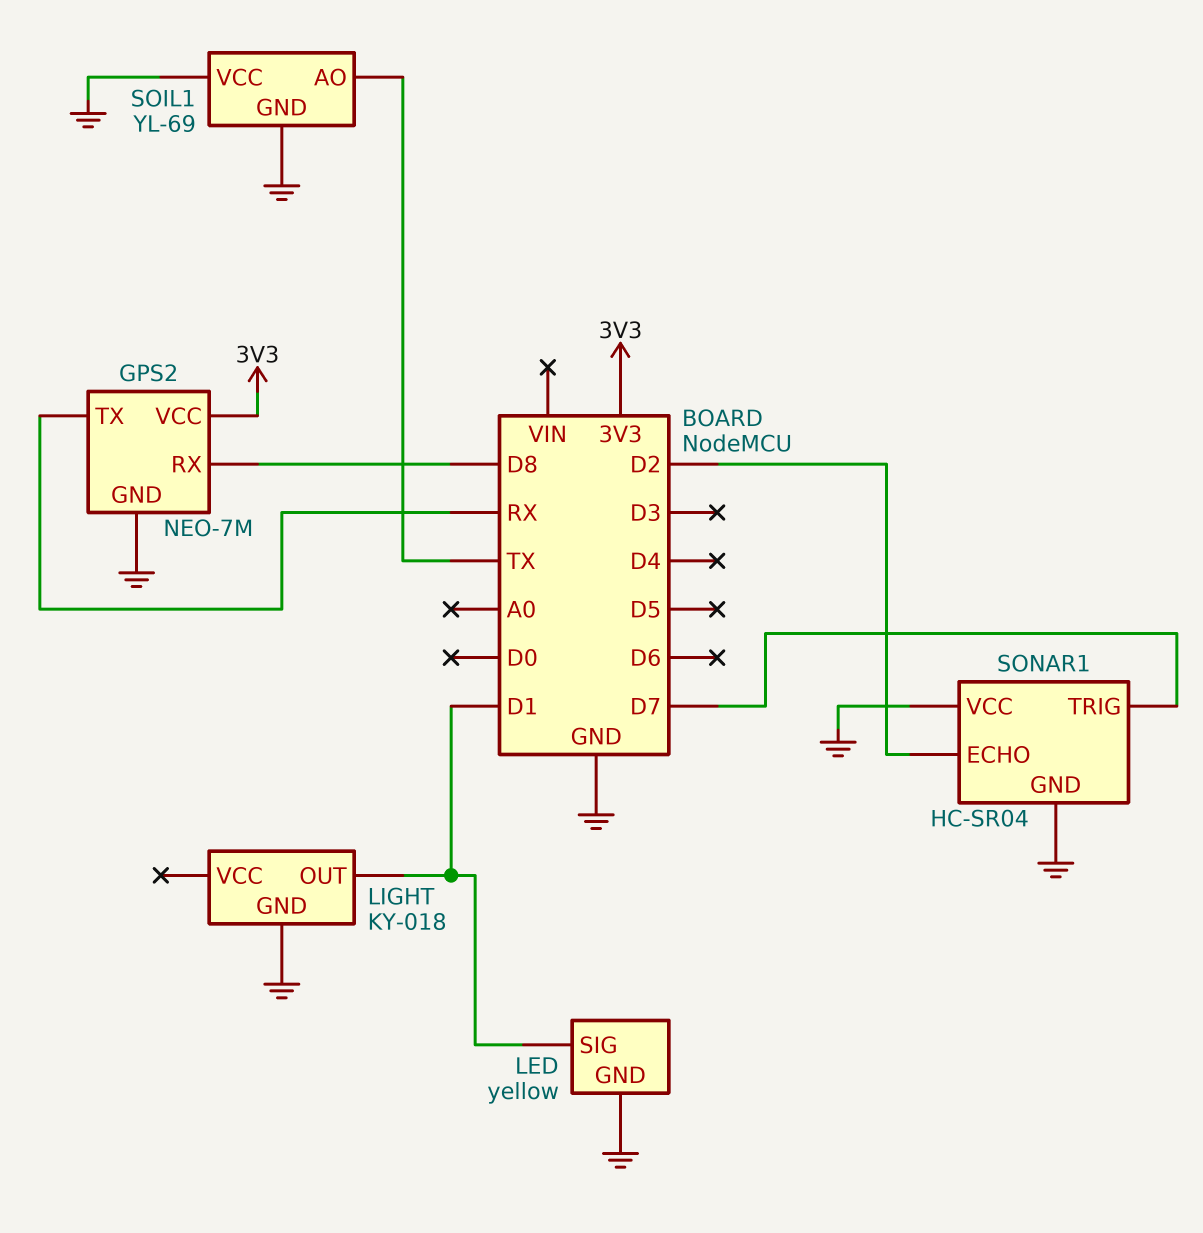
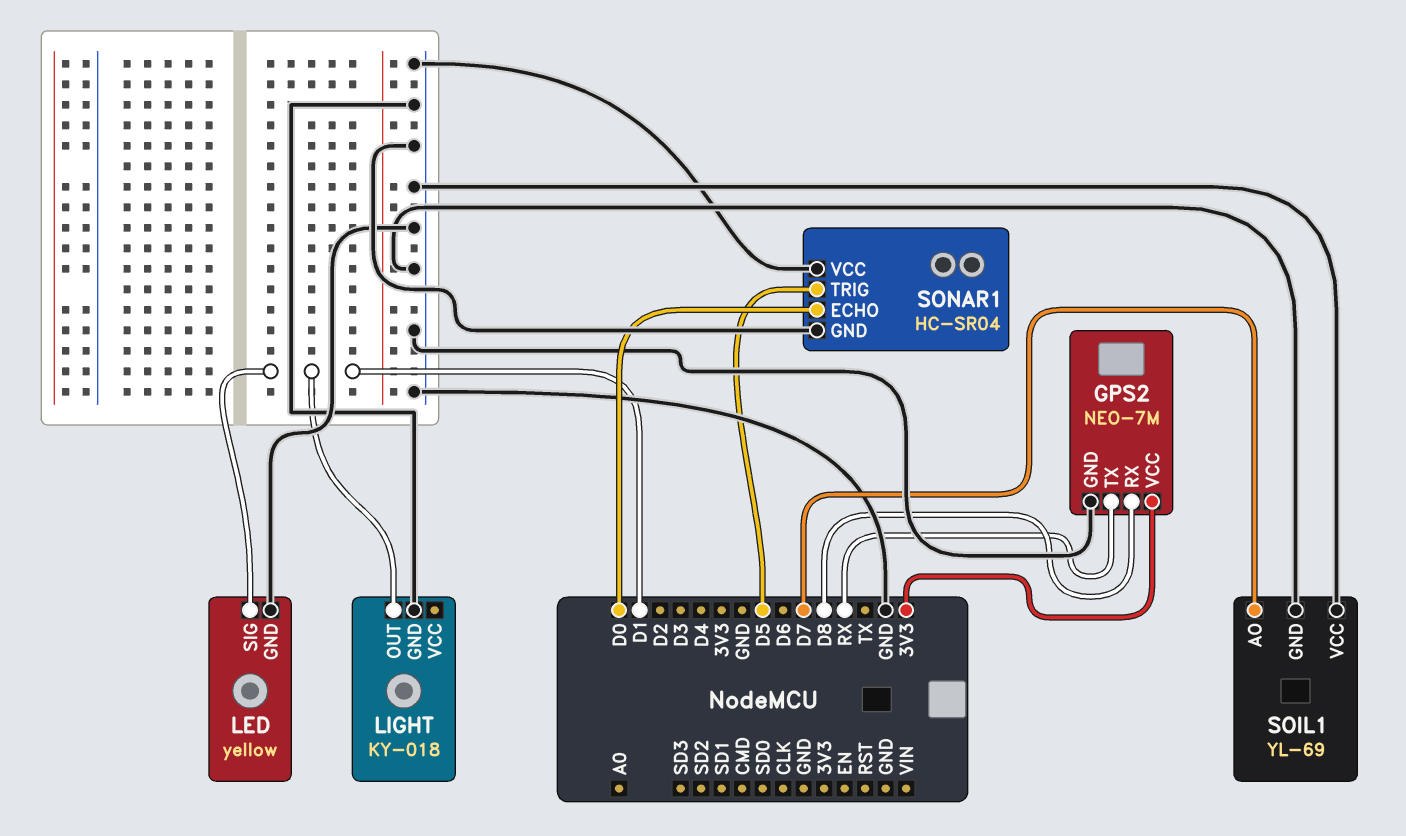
SOIL1 pin AO: TX -> D7
SONAR1 pin ECHO: D2 -> D0
SONAR1 pin TRIG: D7 -> D5

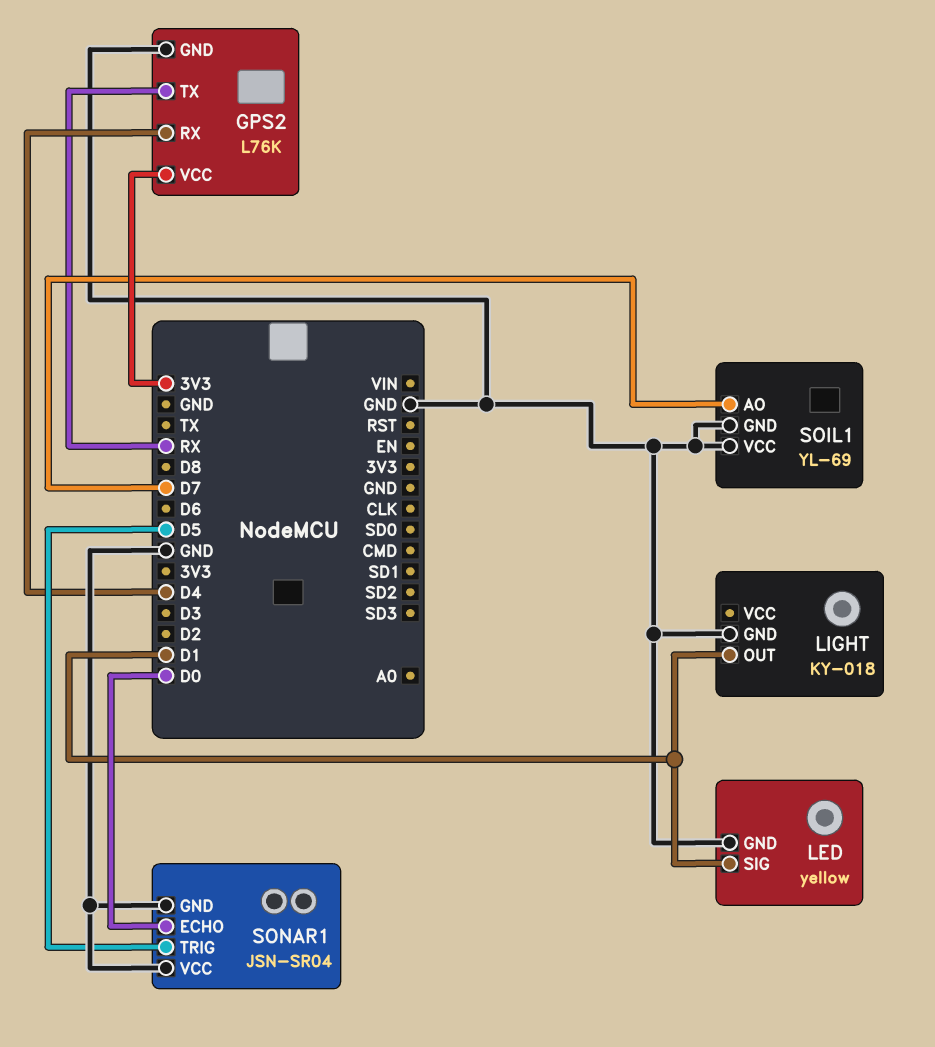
GPS2: NEO-7M -> L76K
GPS2 pin RX: D8 -> D4
SONAR1: HC-SR04 -> JSN-SR04

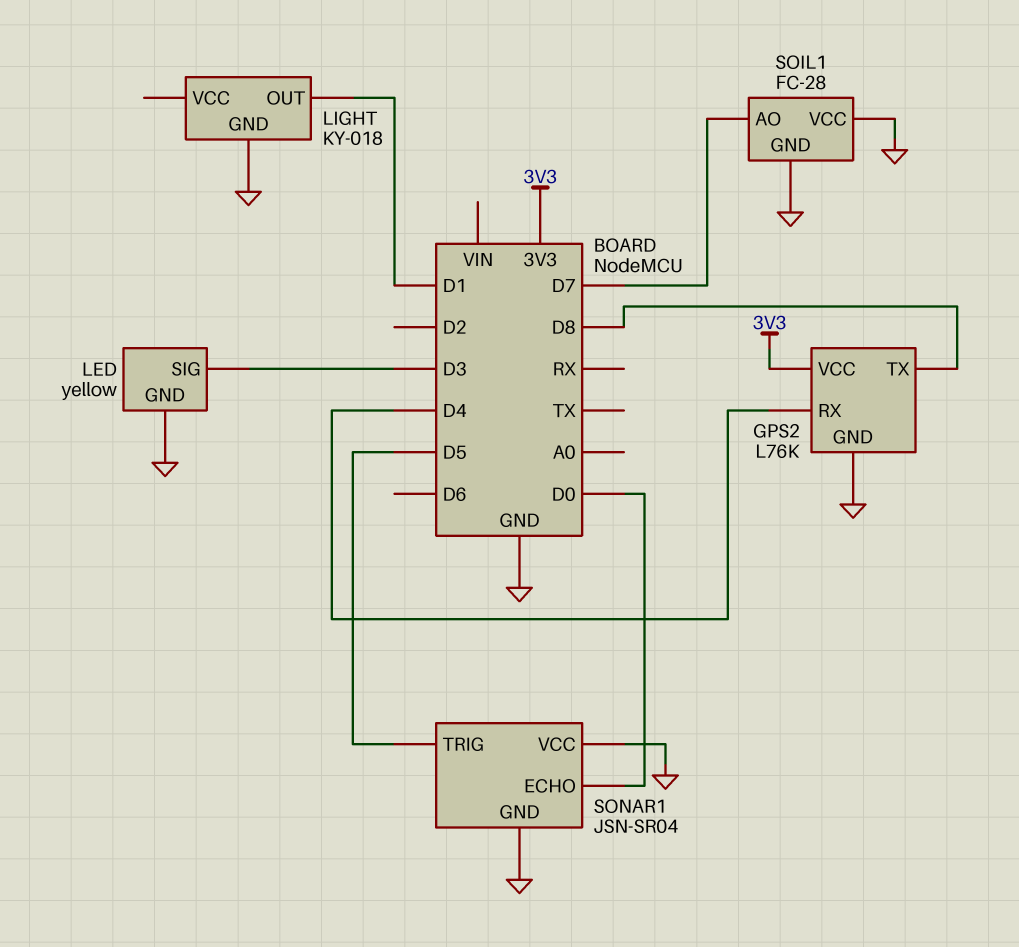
GPS2 pin TX: RX -> D8
LED pin SIG: D1 -> D3
SOIL1: YL-69 -> FC-28

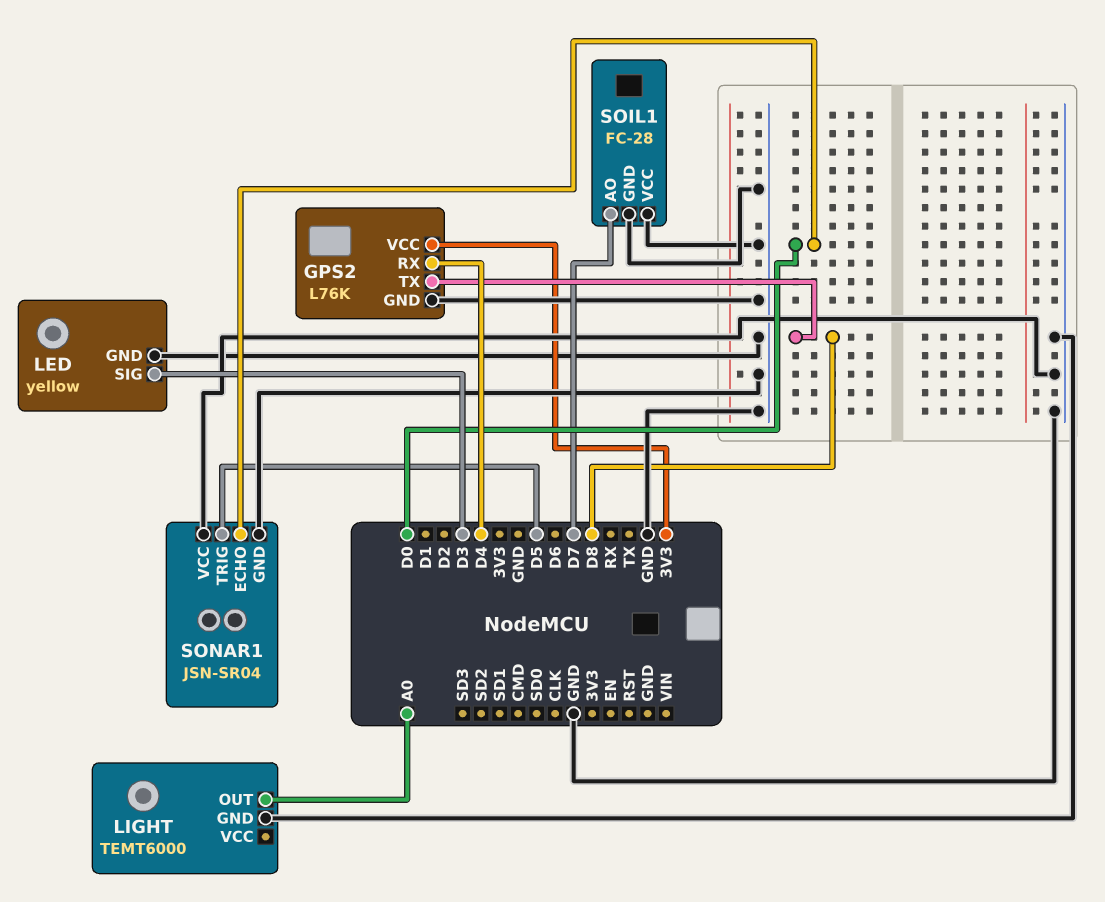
LIGHT: KY-018 -> TEMT6000
LIGHT pin OUT: D1 -> A0

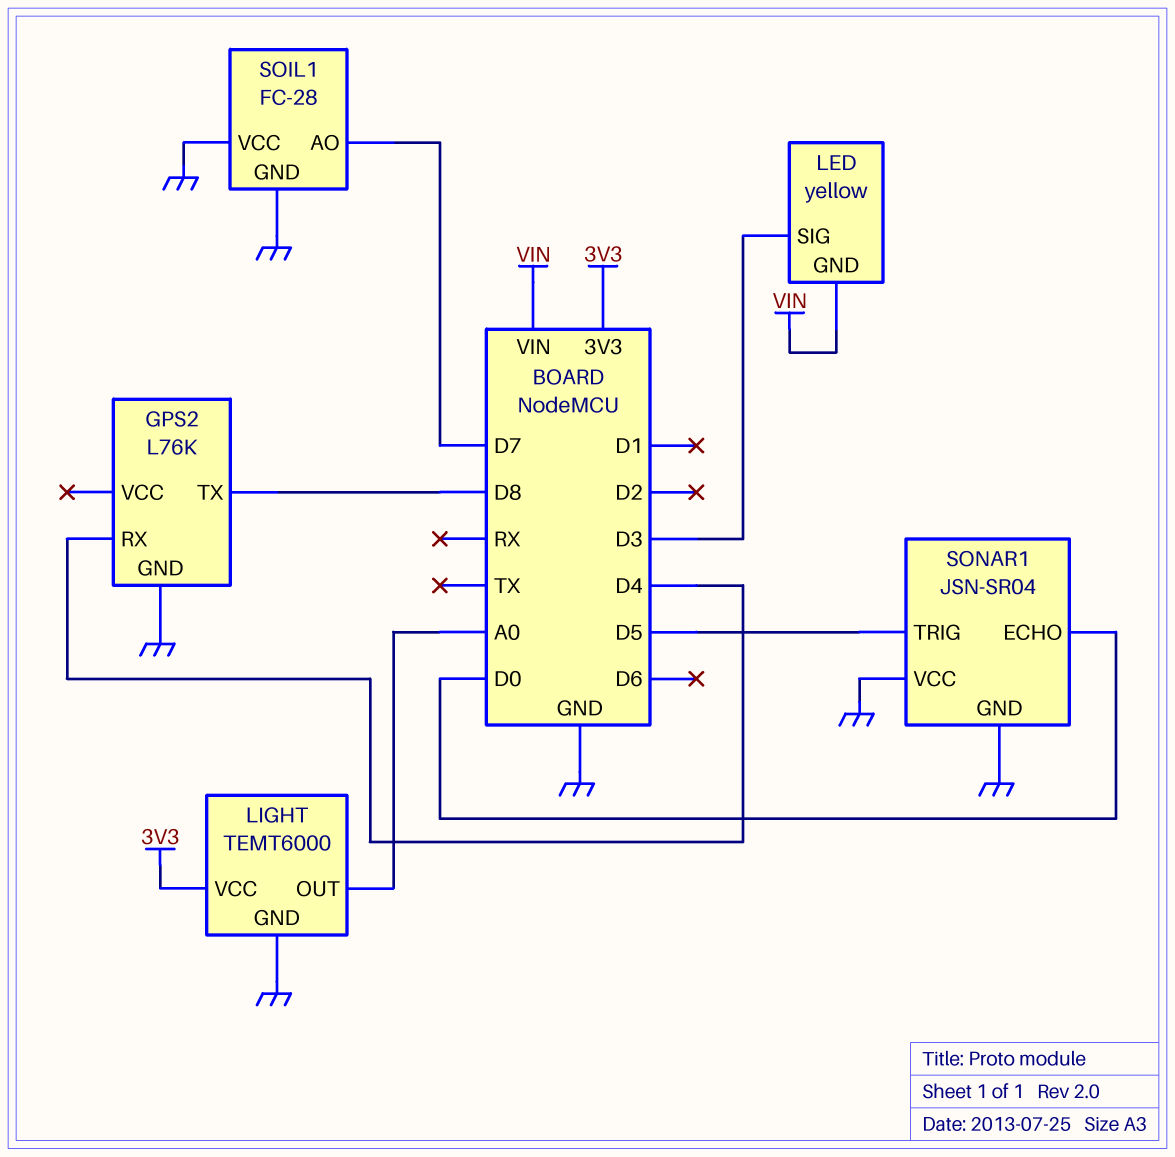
GPS2 pin VCC: 3V3 -> none
LED pin GND: GND -> VIN
LIGHT pin VCC: none -> 3V3

